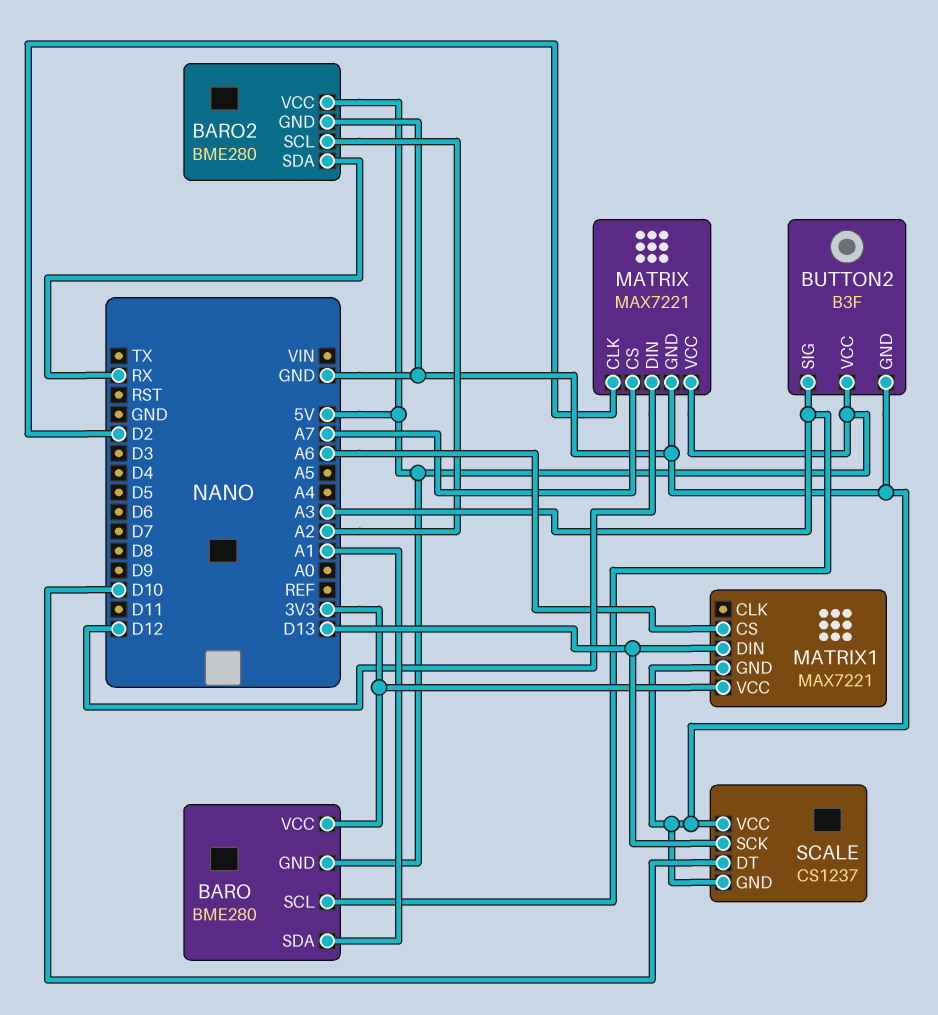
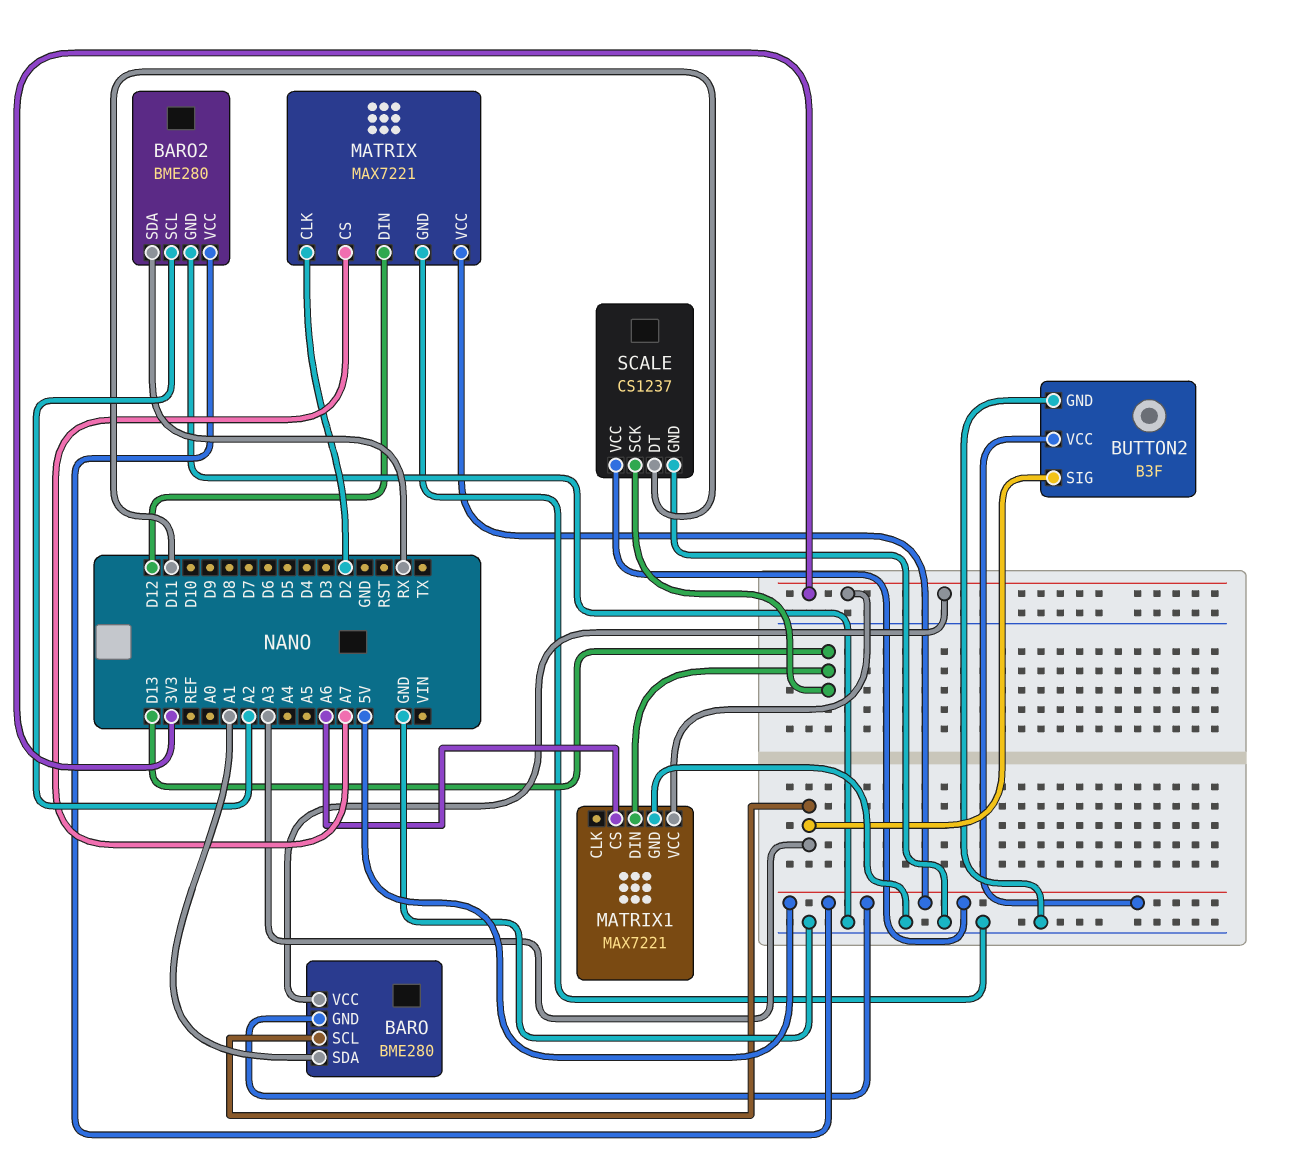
SCALE pin DT: D10 -> D11
SCALE pin VCC: GND -> 5V

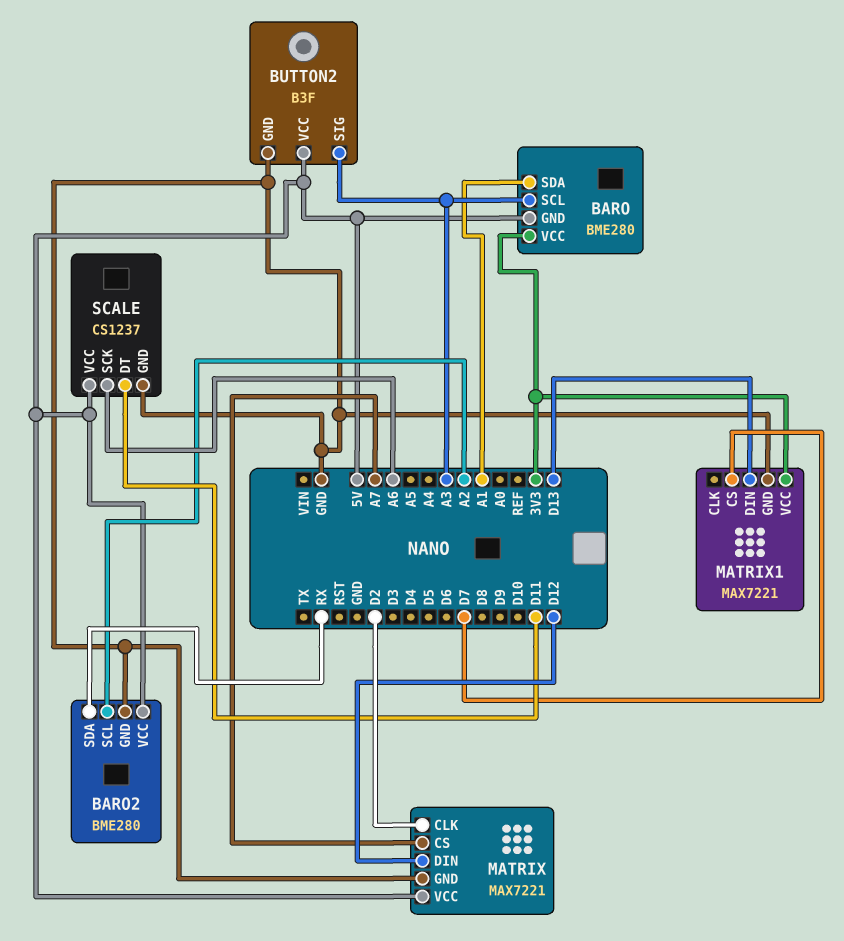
MATRIX1 pin CS: A6 -> D7
SCALE pin SCK: D13 -> A6

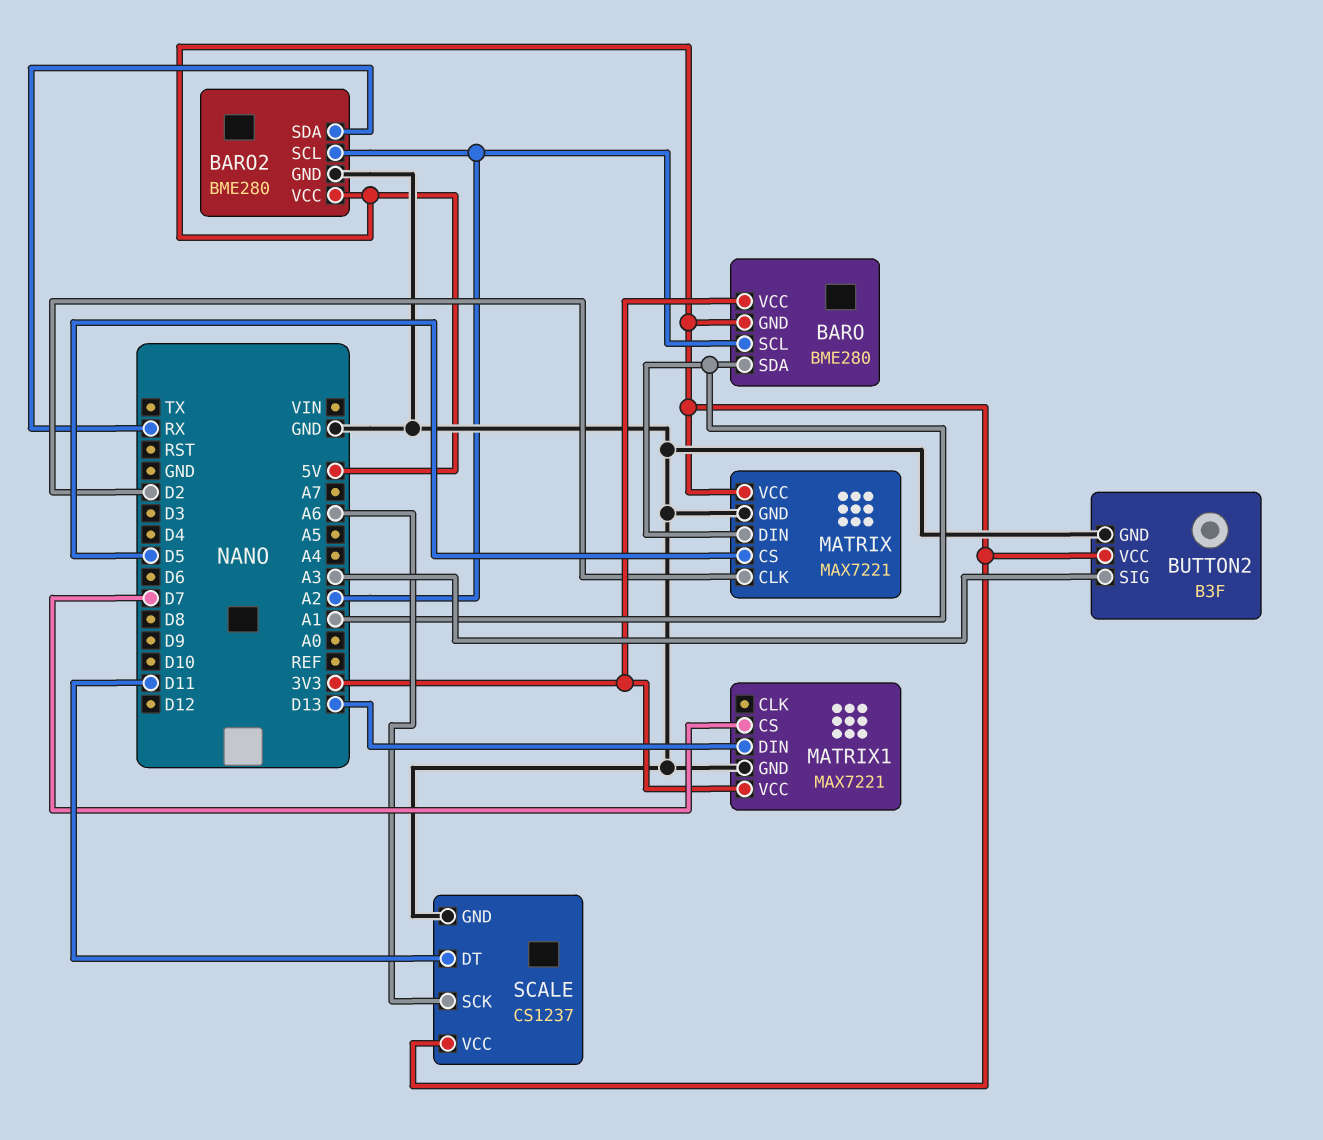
BARO pin SCL: A3 -> A2
MATRIX pin CS: A7 -> D5
MATRIX pin DIN: D12 -> A1

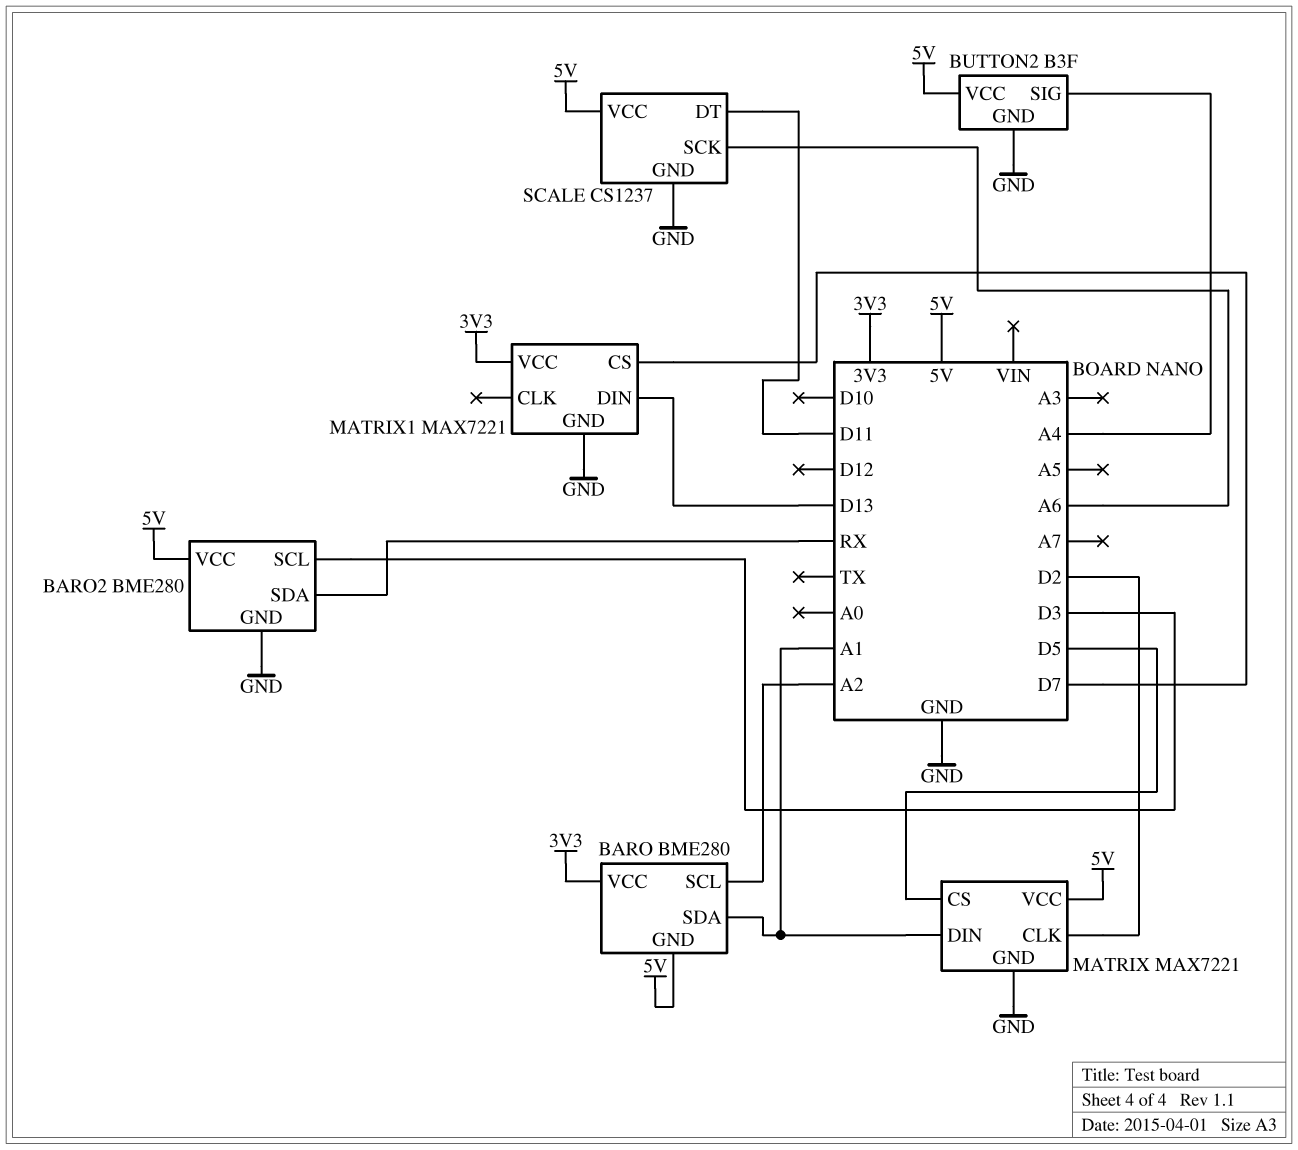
BARO2 pin SCL: A2 -> D3
BUTTON2 pin SIG: A3 -> A4

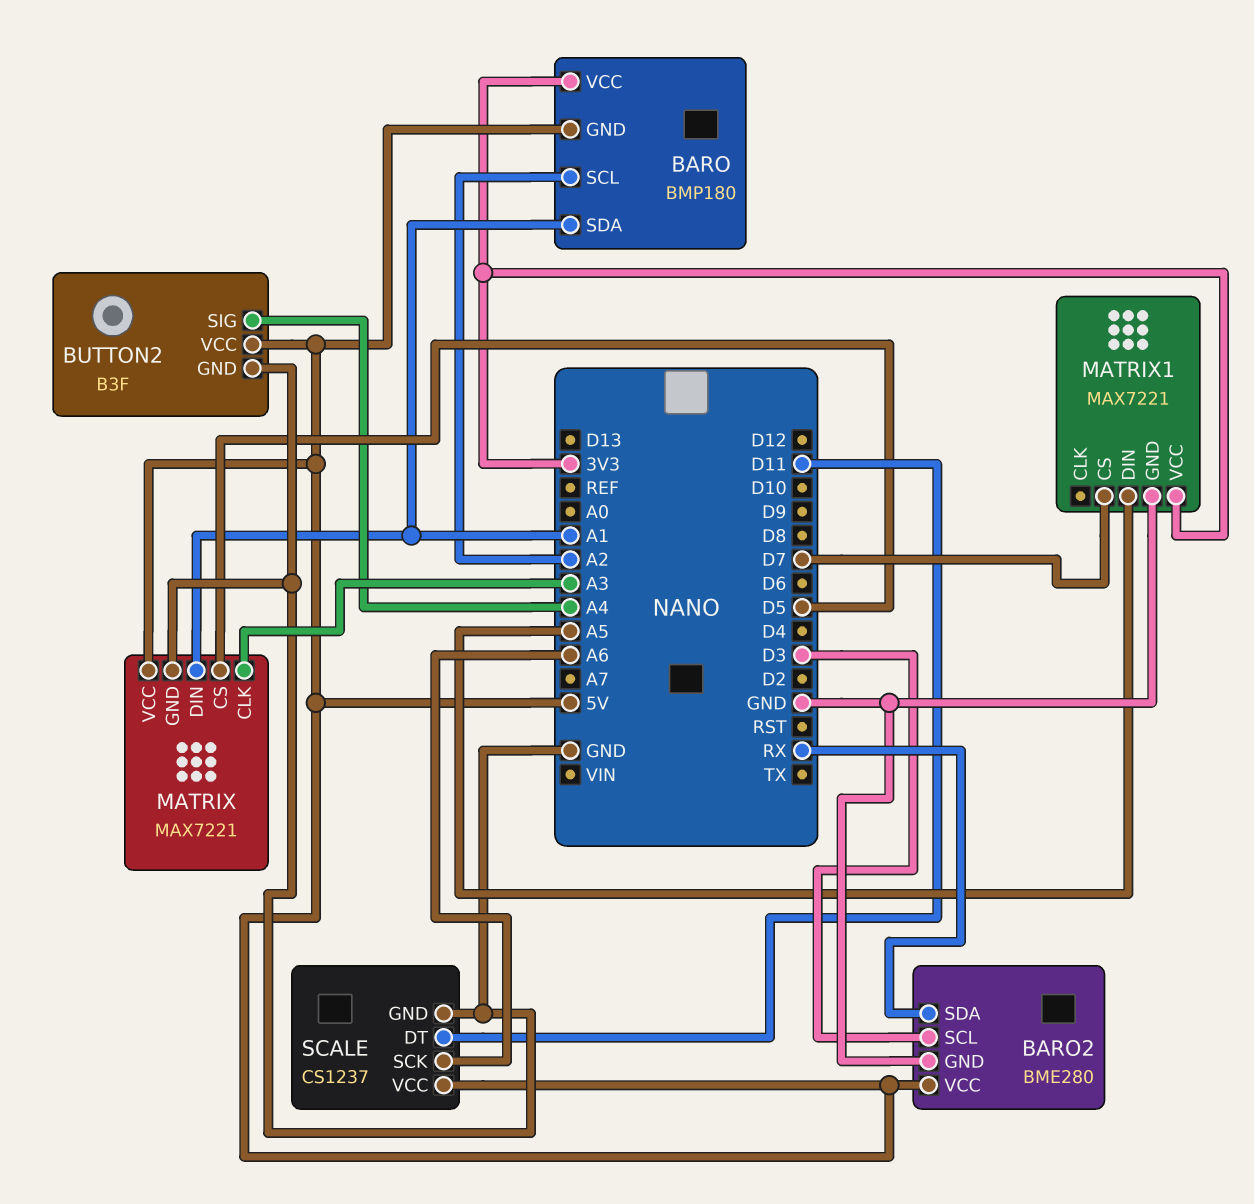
BARO: BME280 -> BMP180
MATRIX pin CLK: D2 -> A3
MATRIX1 pin DIN: D13 -> A5

